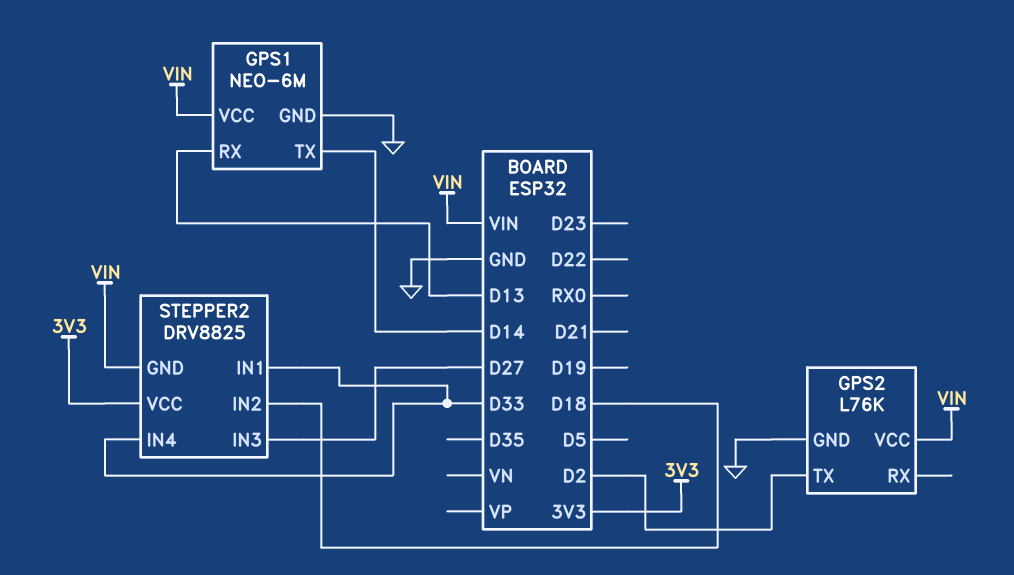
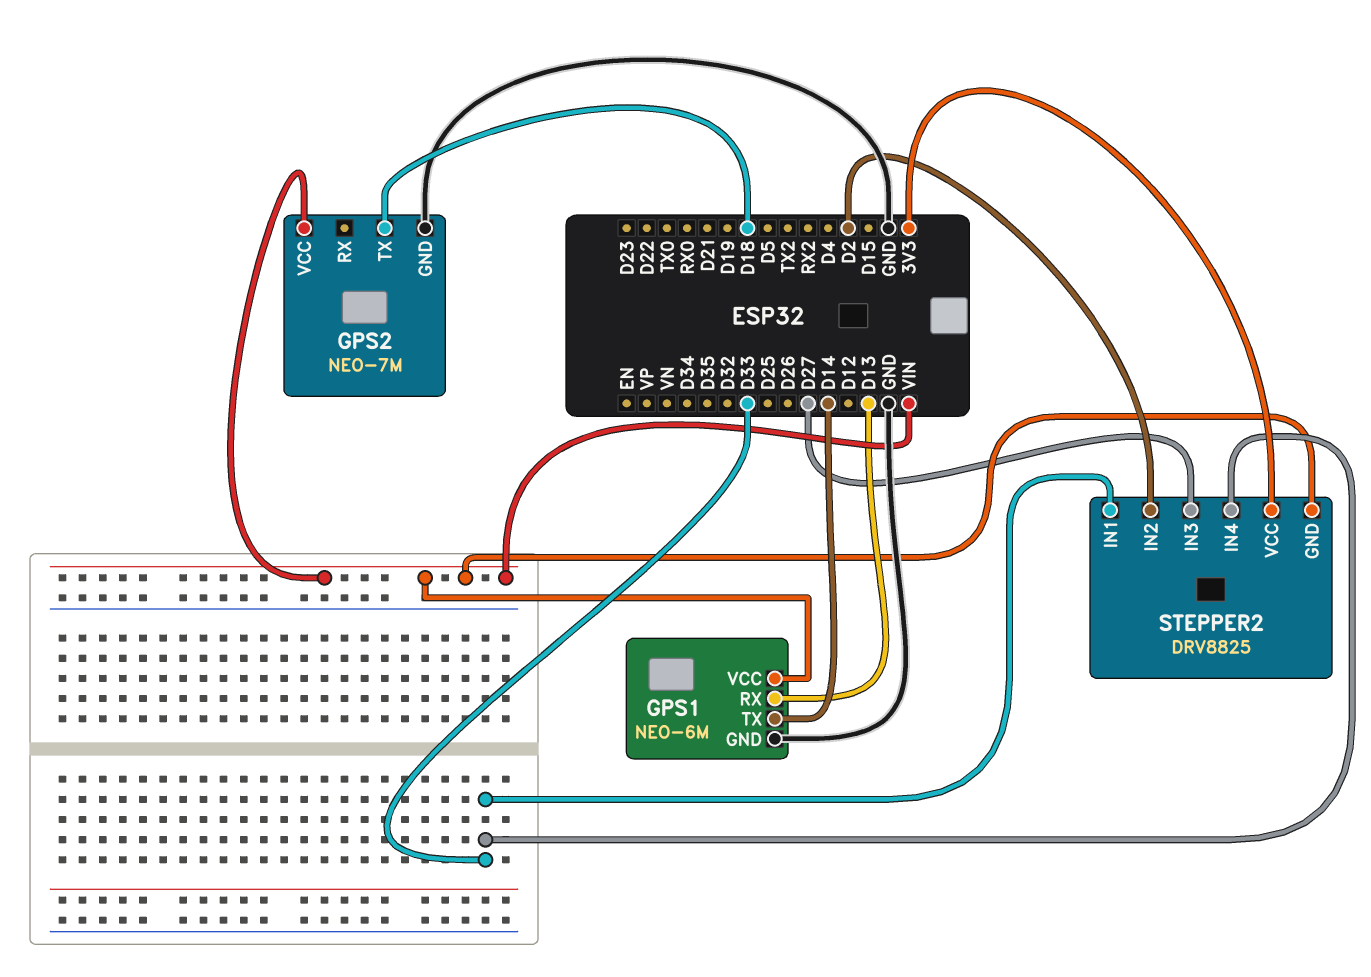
GPS2: L76K -> NEO-7M
GPS2 pin TX: D2 -> D18
STEPPER2 pin IN2: D18 -> D2

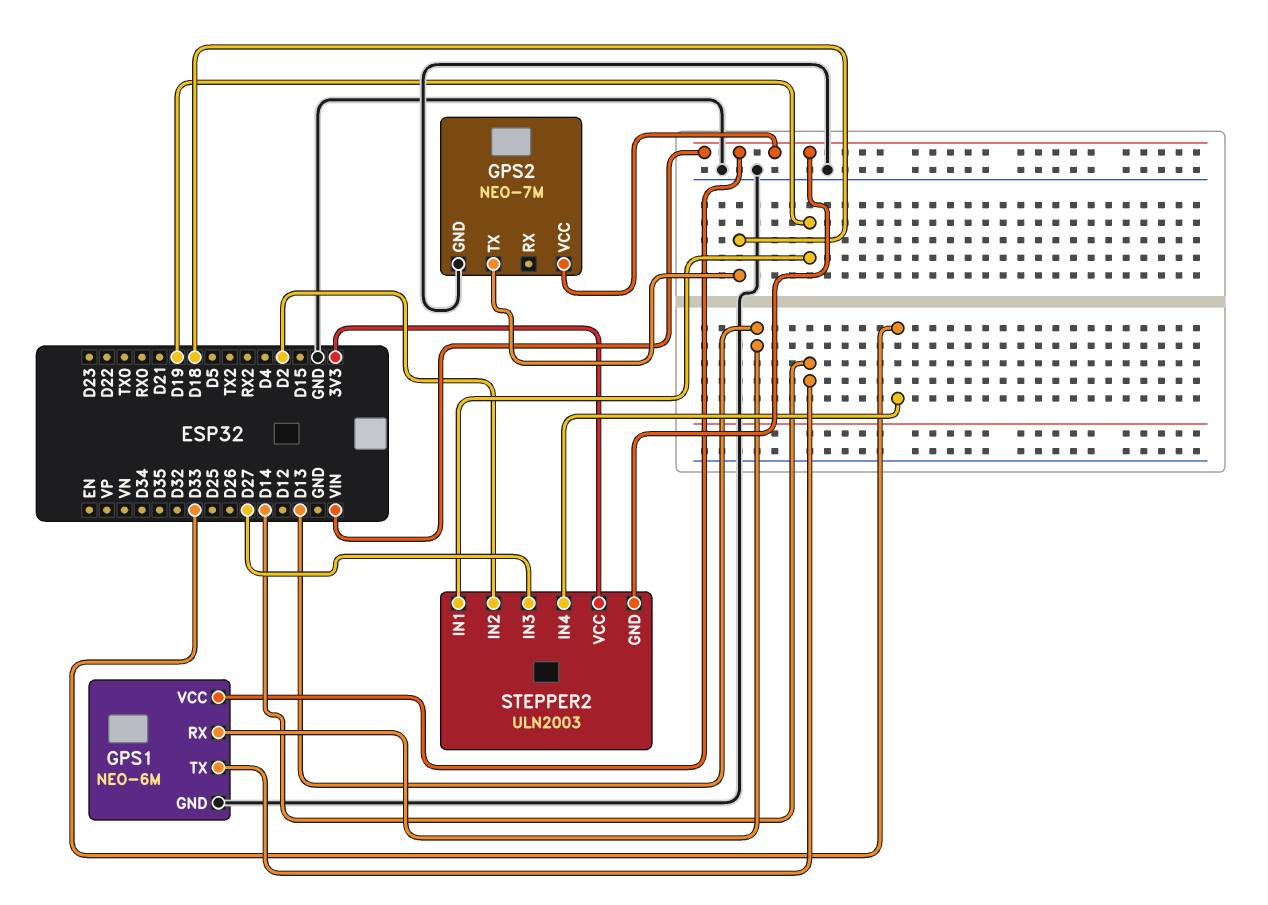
STEPPER2: DRV8825 -> ULN2003
STEPPER2 pin IN1: D33 -> D19

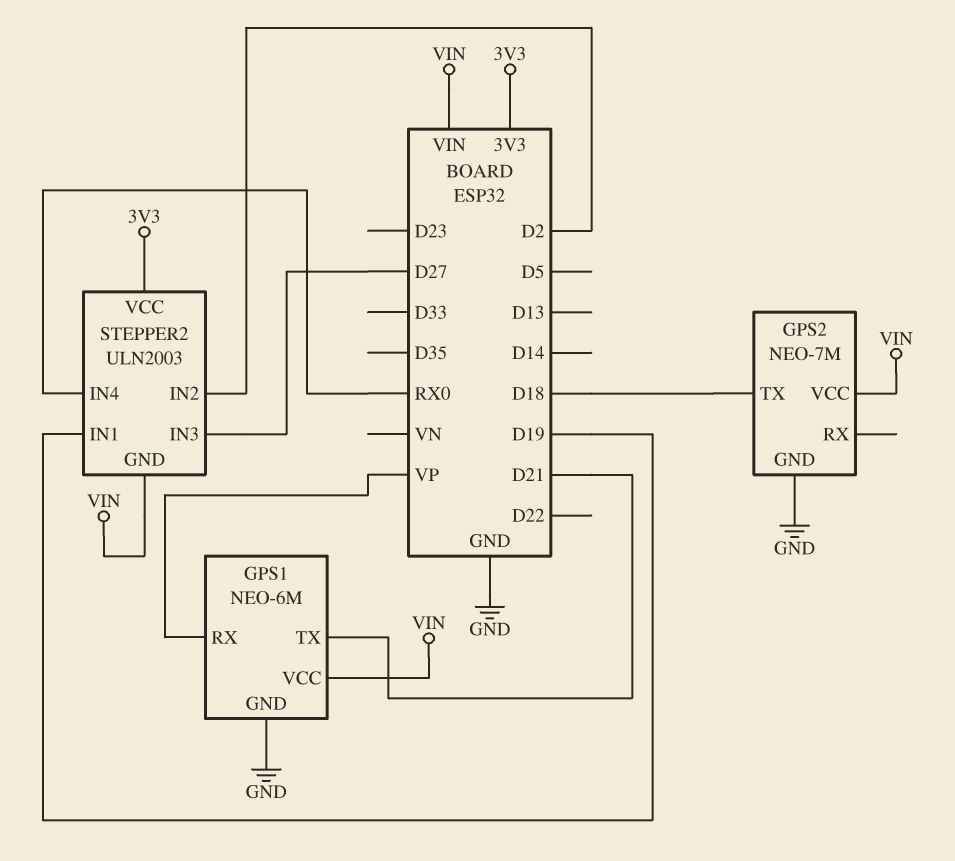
GPS1 pin RX: D13 -> VP
GPS1 pin TX: D14 -> D21
STEPPER2 pin IN4: D33 -> RX0

